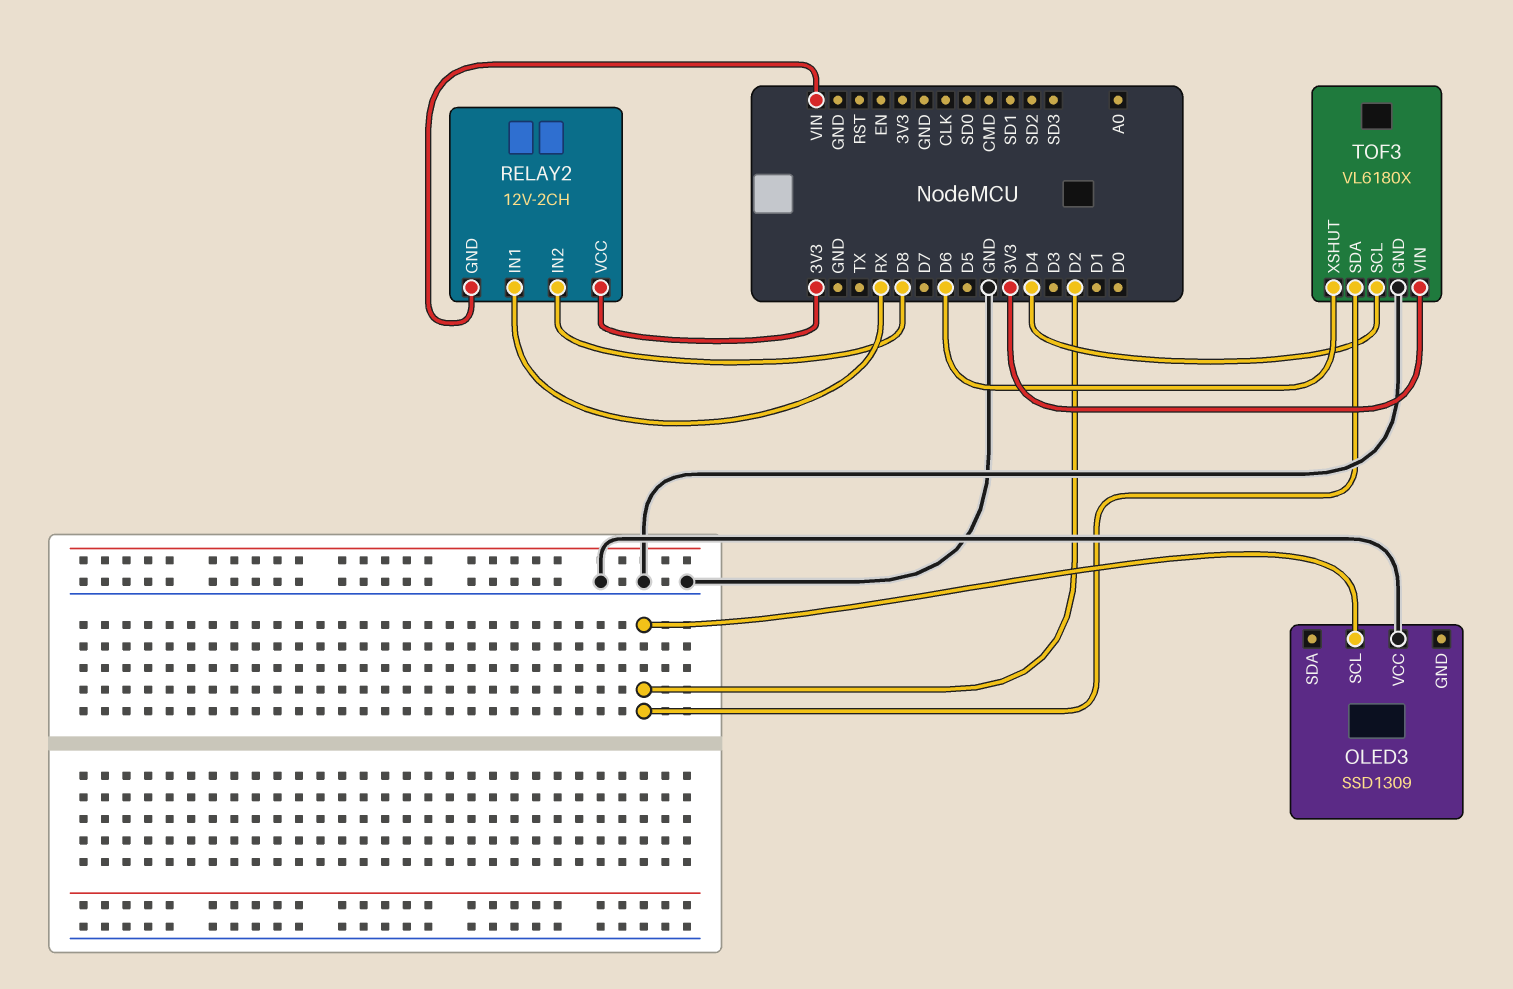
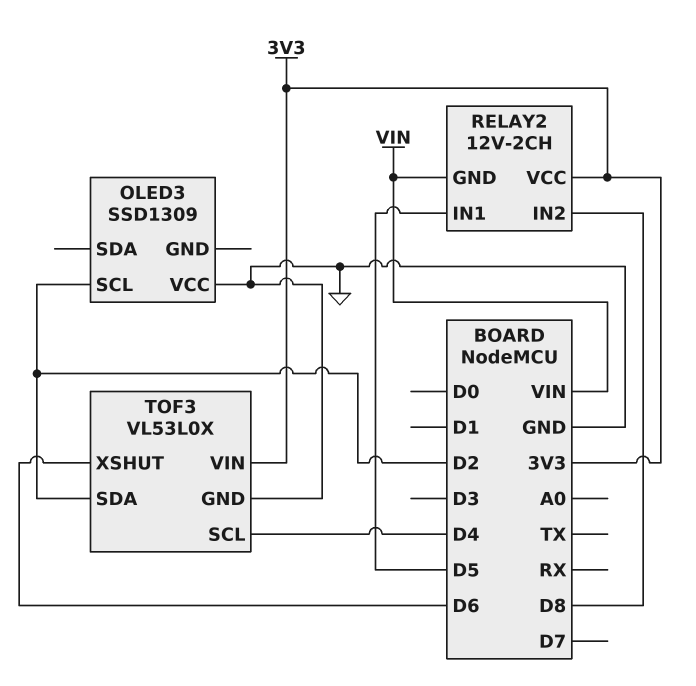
RELAY2 pin IN1: RX -> D5
TOF3: VL6180X -> VL53L0X

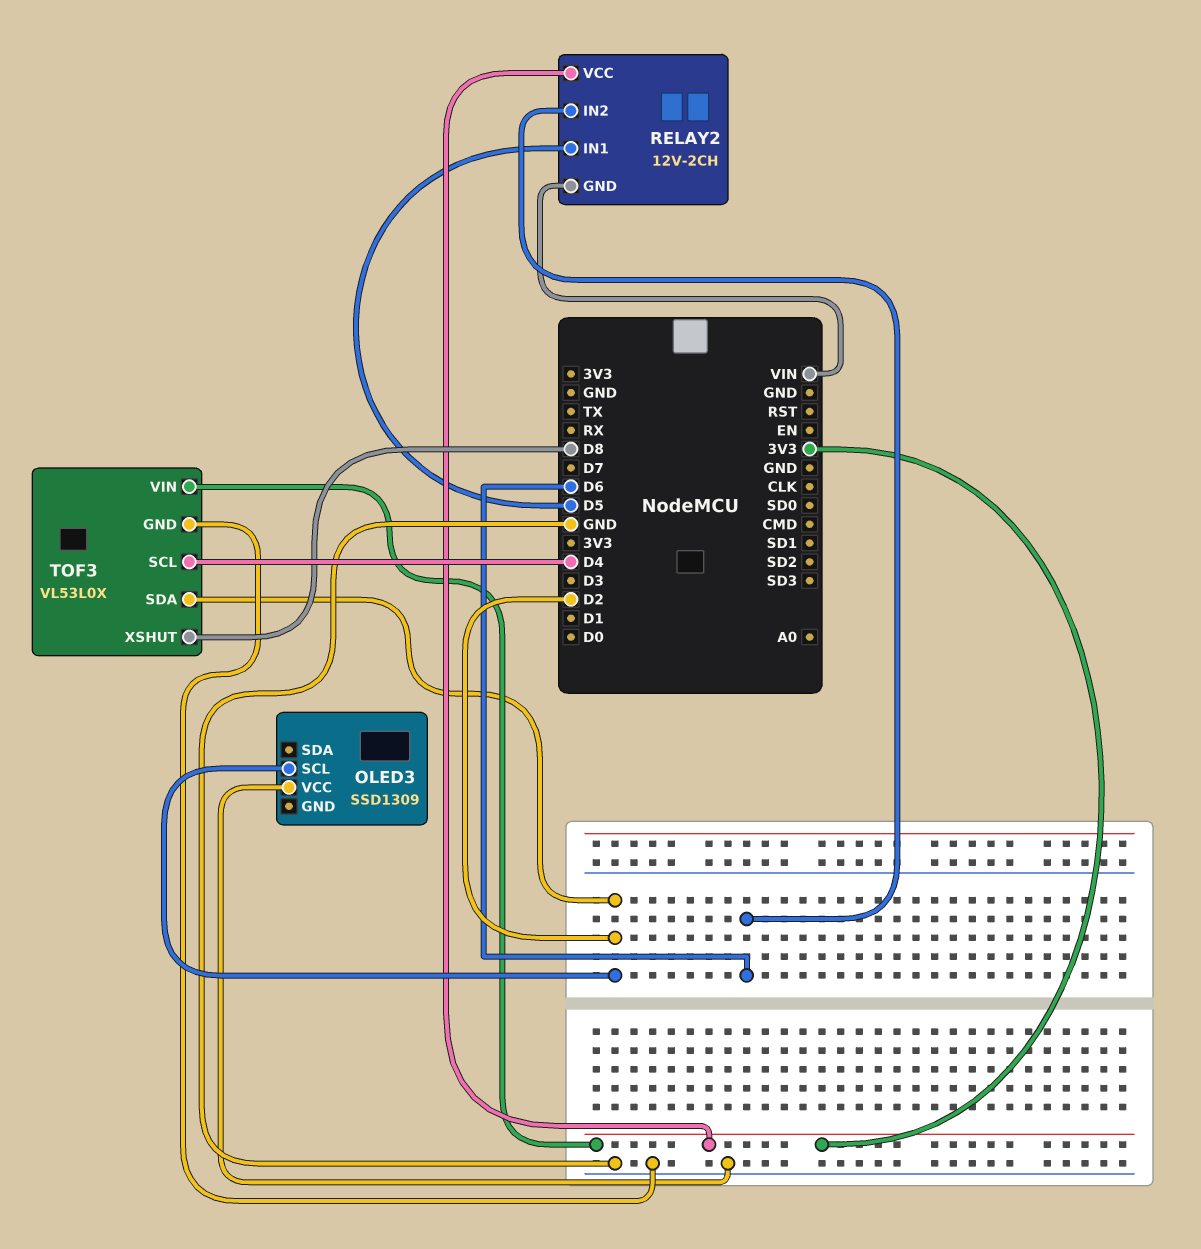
RELAY2 pin IN2: D8 -> D6
TOF3 pin XSHUT: D6 -> D8

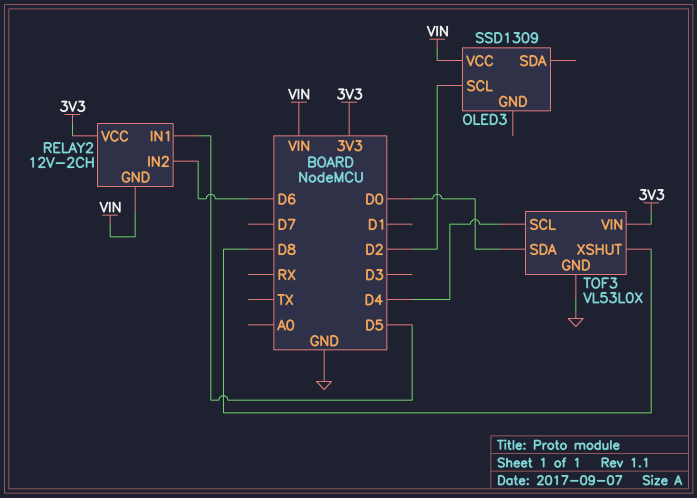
OLED3 pin VCC: GND -> VIN
TOF3 pin SDA: D2 -> D0

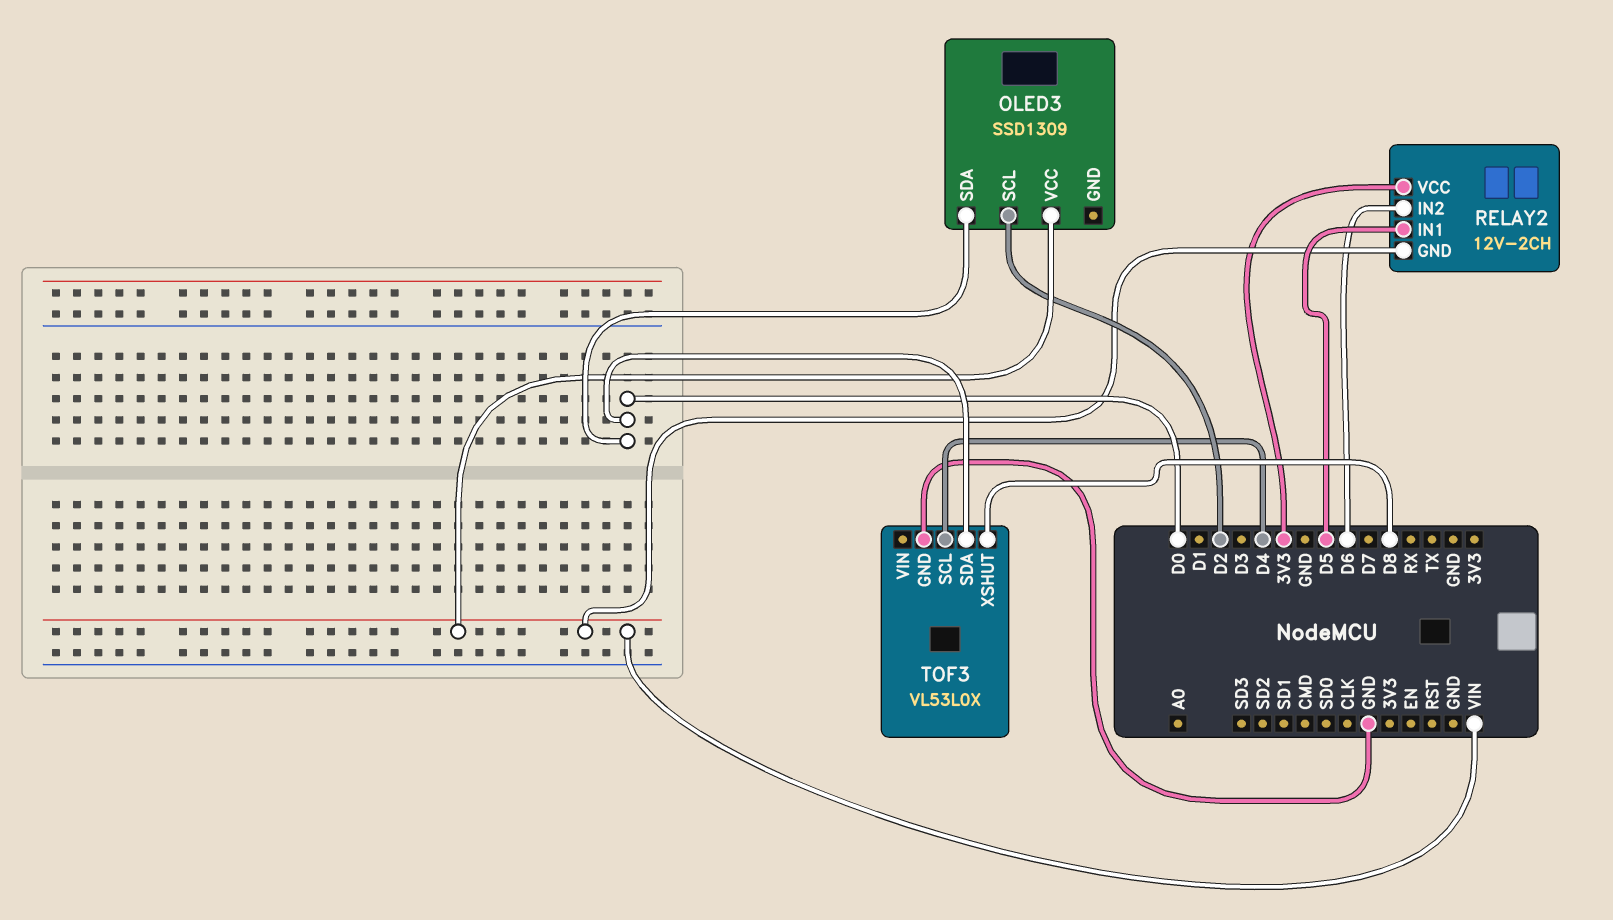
OLED3 pin SDA: none -> D0
TOF3 pin VIN: 3V3 -> none

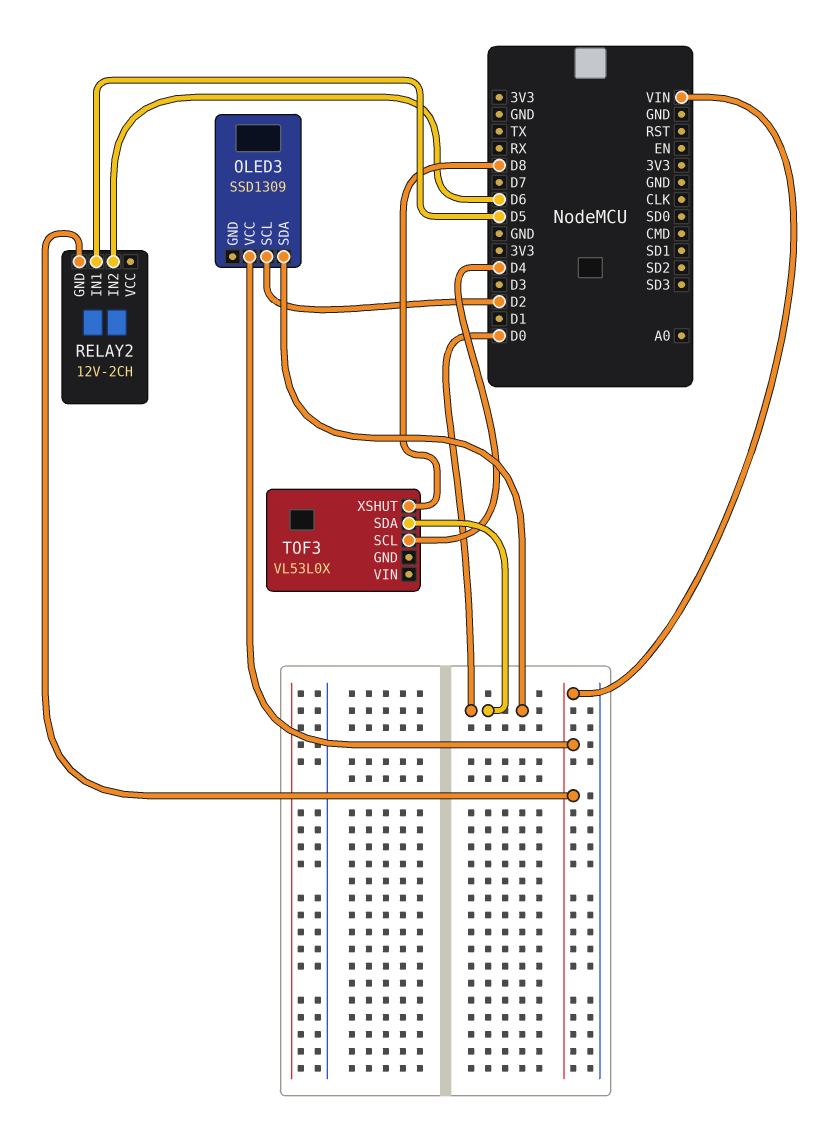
RELAY2 pin VCC: 3V3 -> none
TOF3 pin GND: GND -> none

